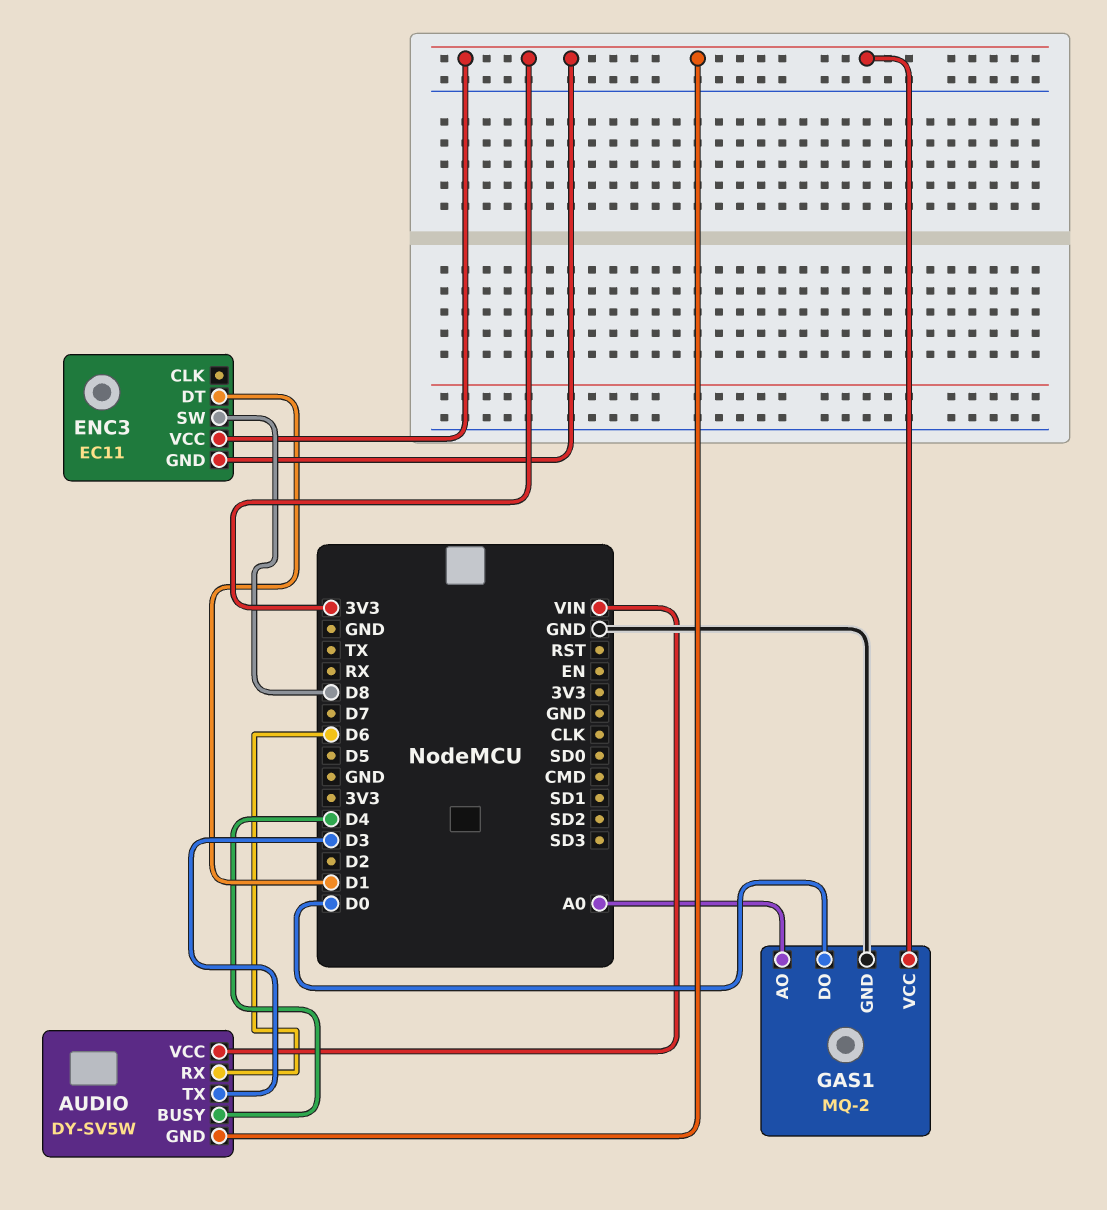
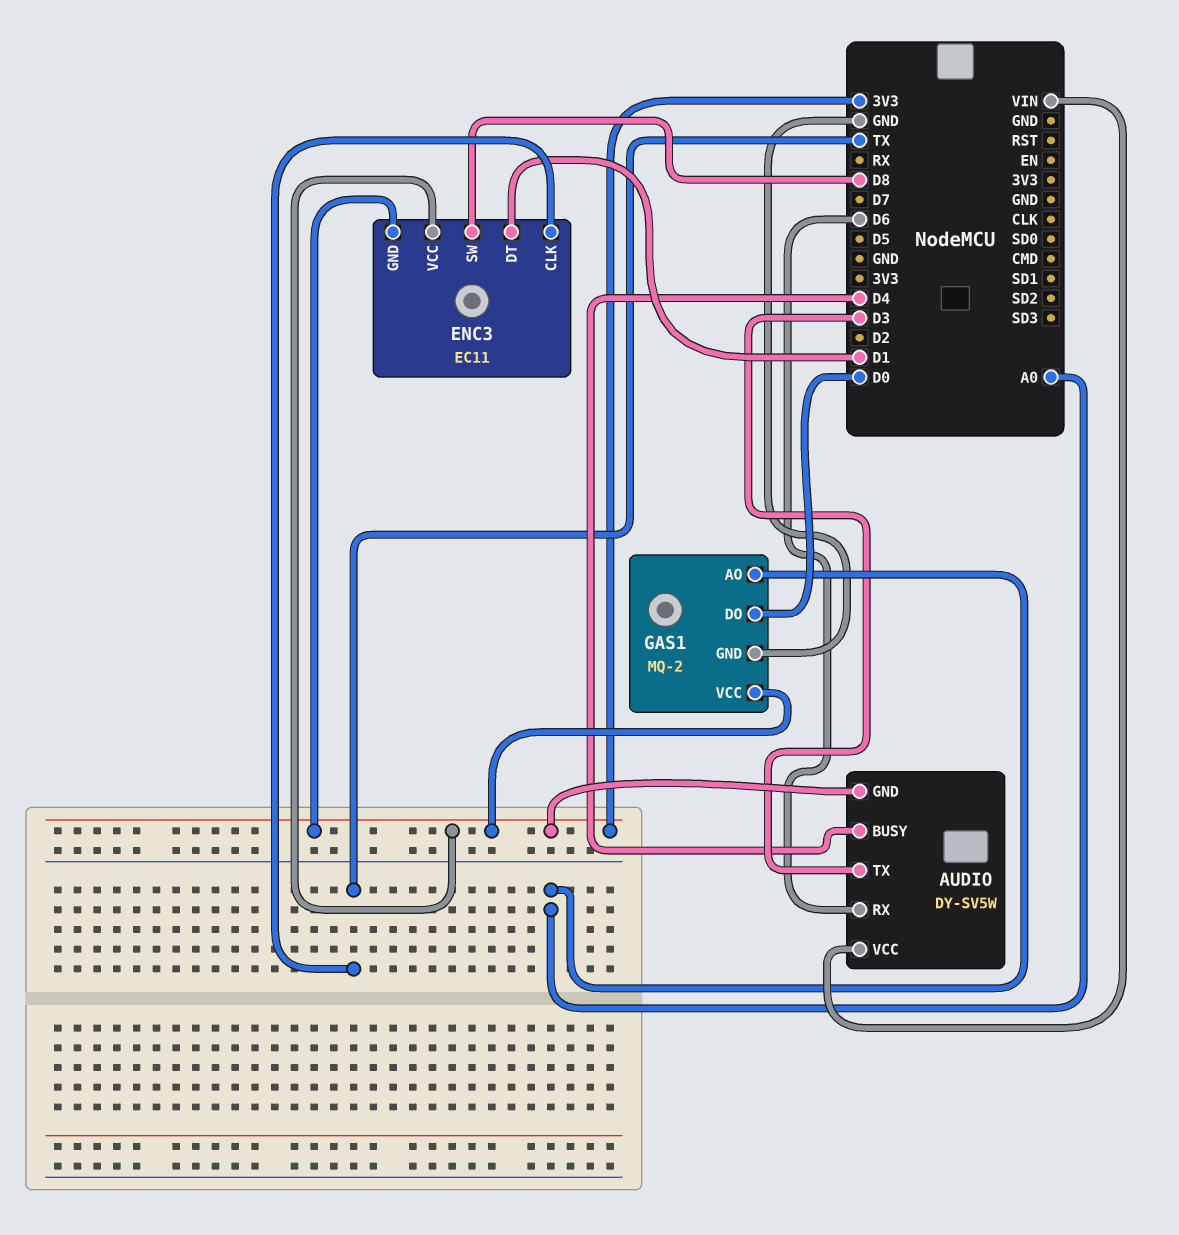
ENC3 pin CLK: none -> TX

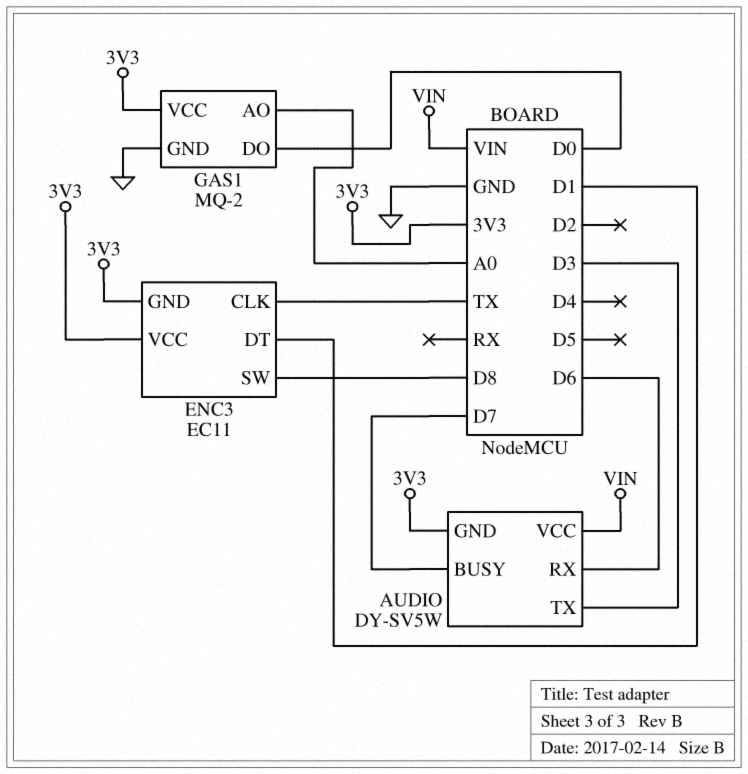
AUDIO pin BUSY: D4 -> D7

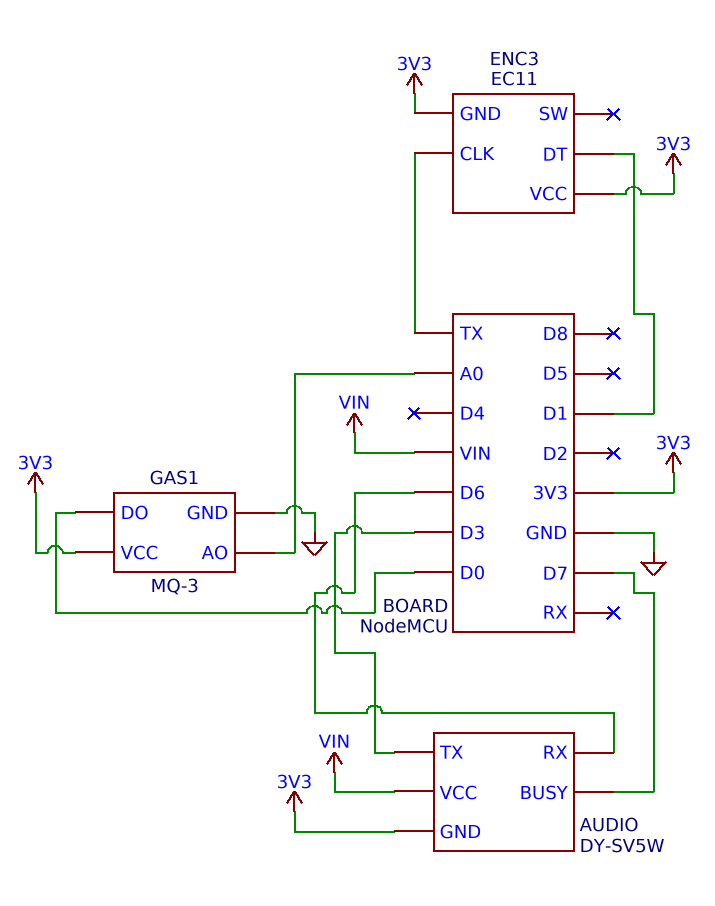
ENC3 pin SW: D8 -> none
GAS1: MQ-2 -> MQ-3

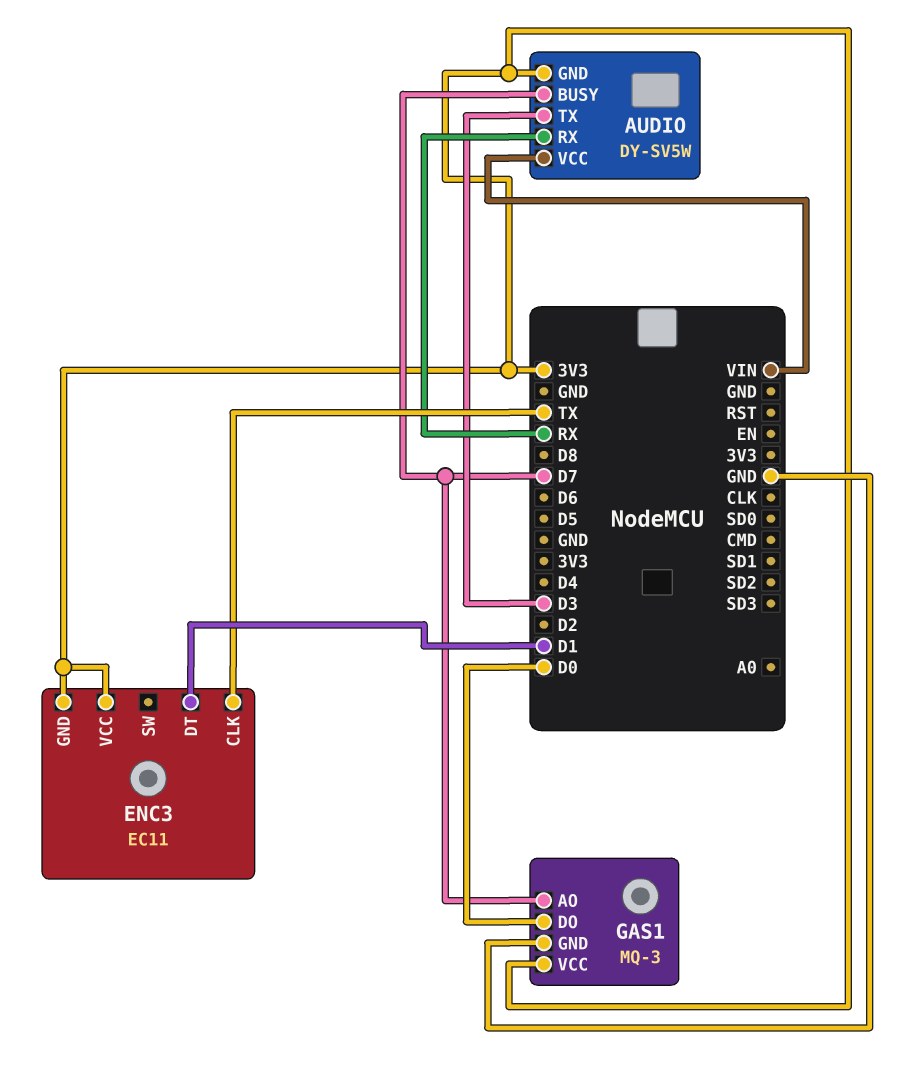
AUDIO pin RX: D6 -> RX
GAS1 pin AO: A0 -> D7

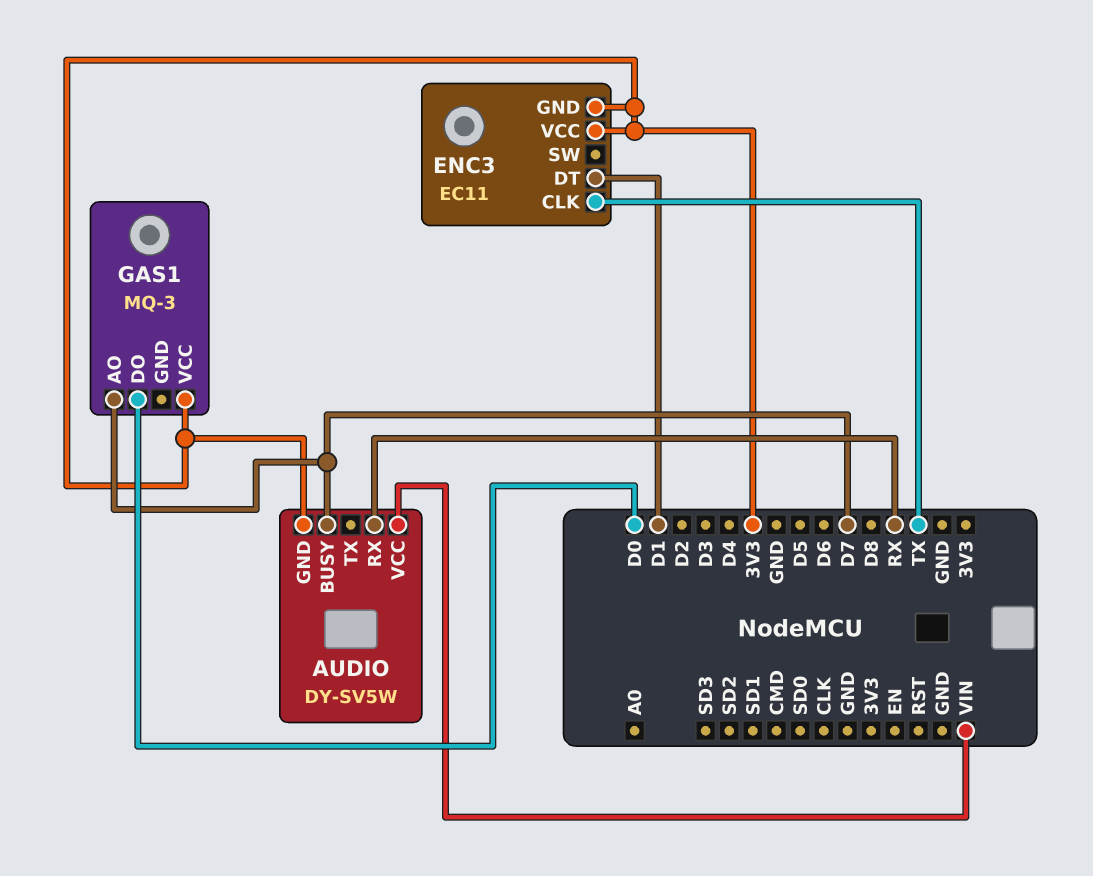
AUDIO pin TX: D3 -> none
GAS1 pin GND: GND -> none

